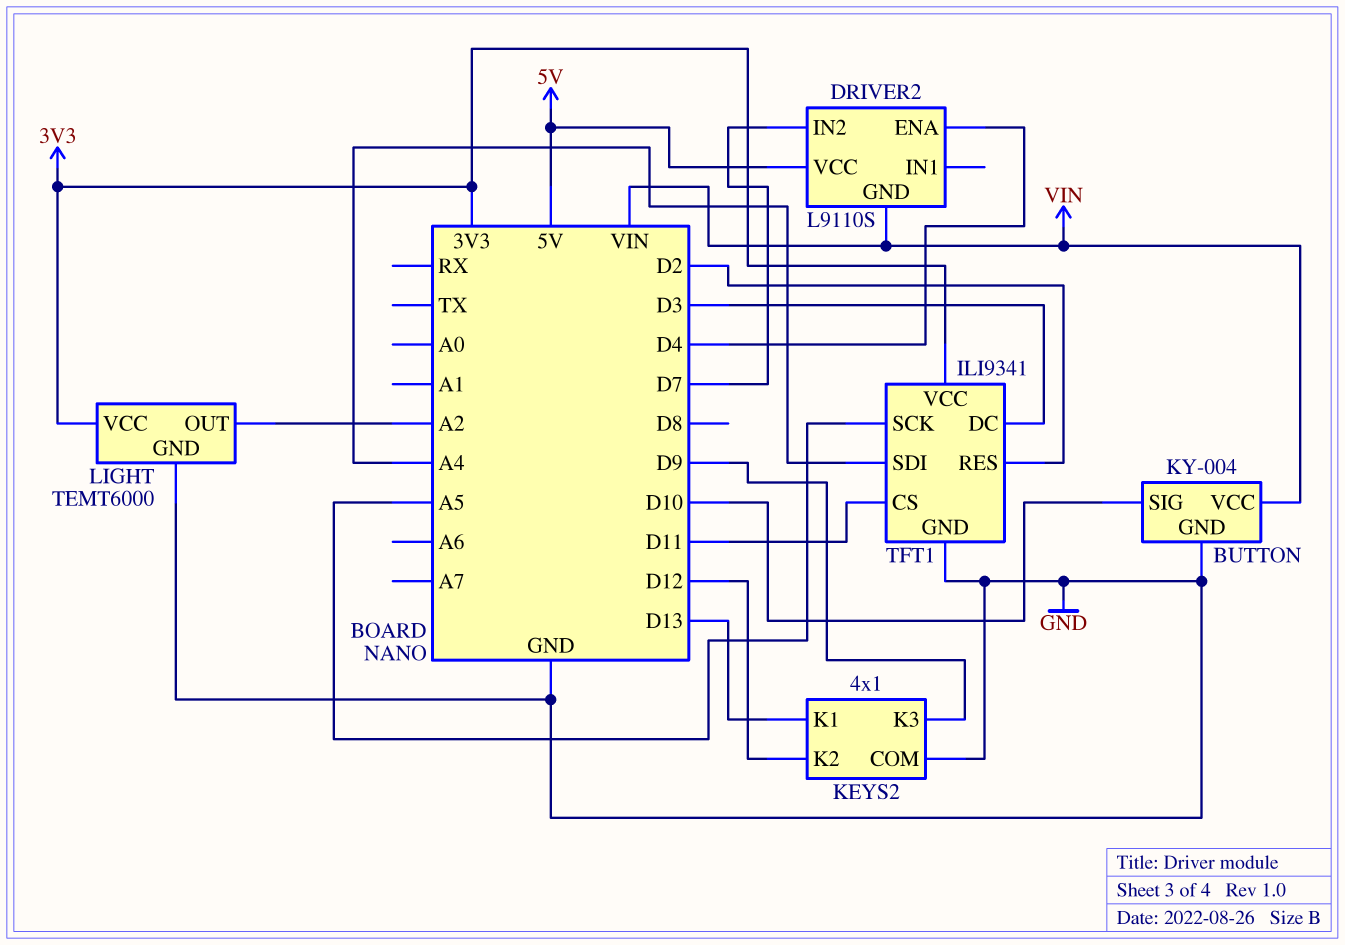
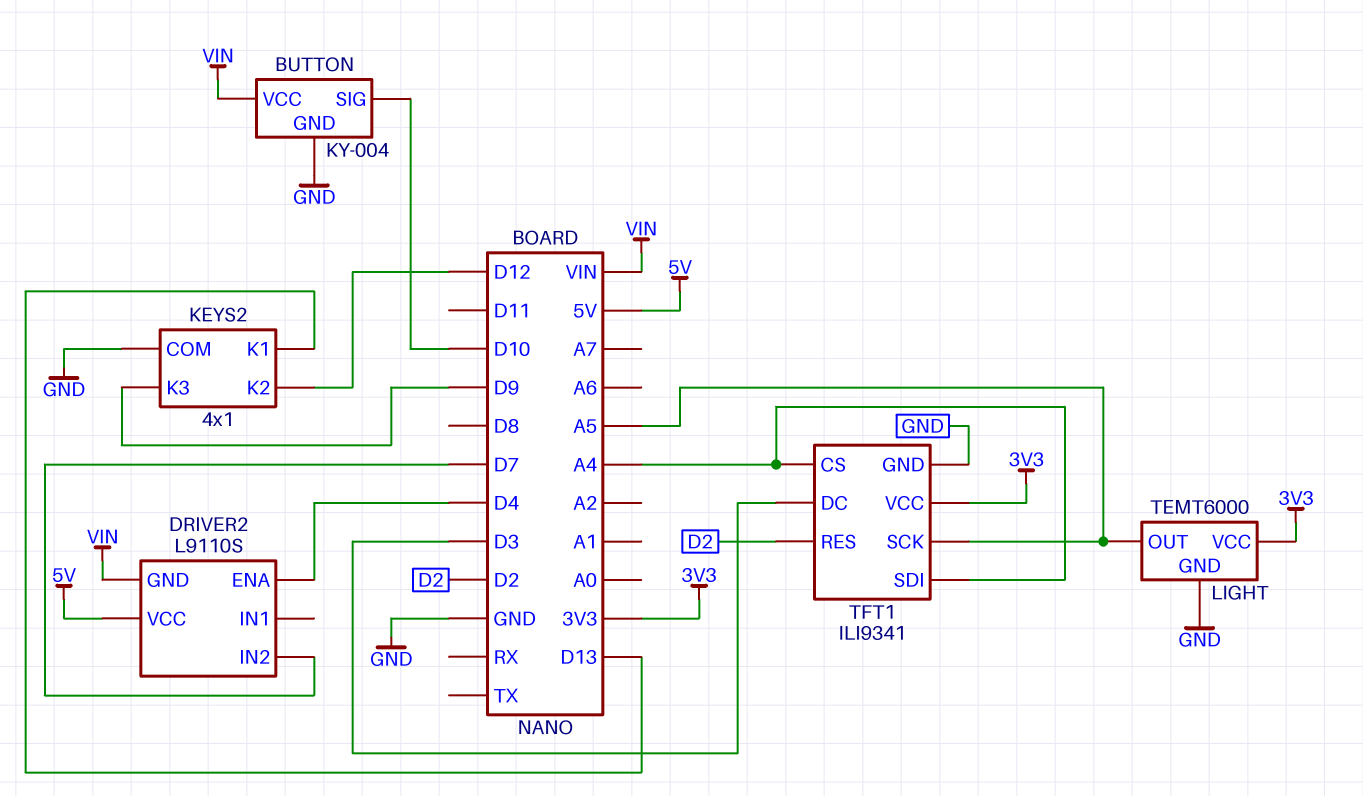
LIGHT pin OUT: A2 -> A5
TFT1 pin CS: D11 -> A4

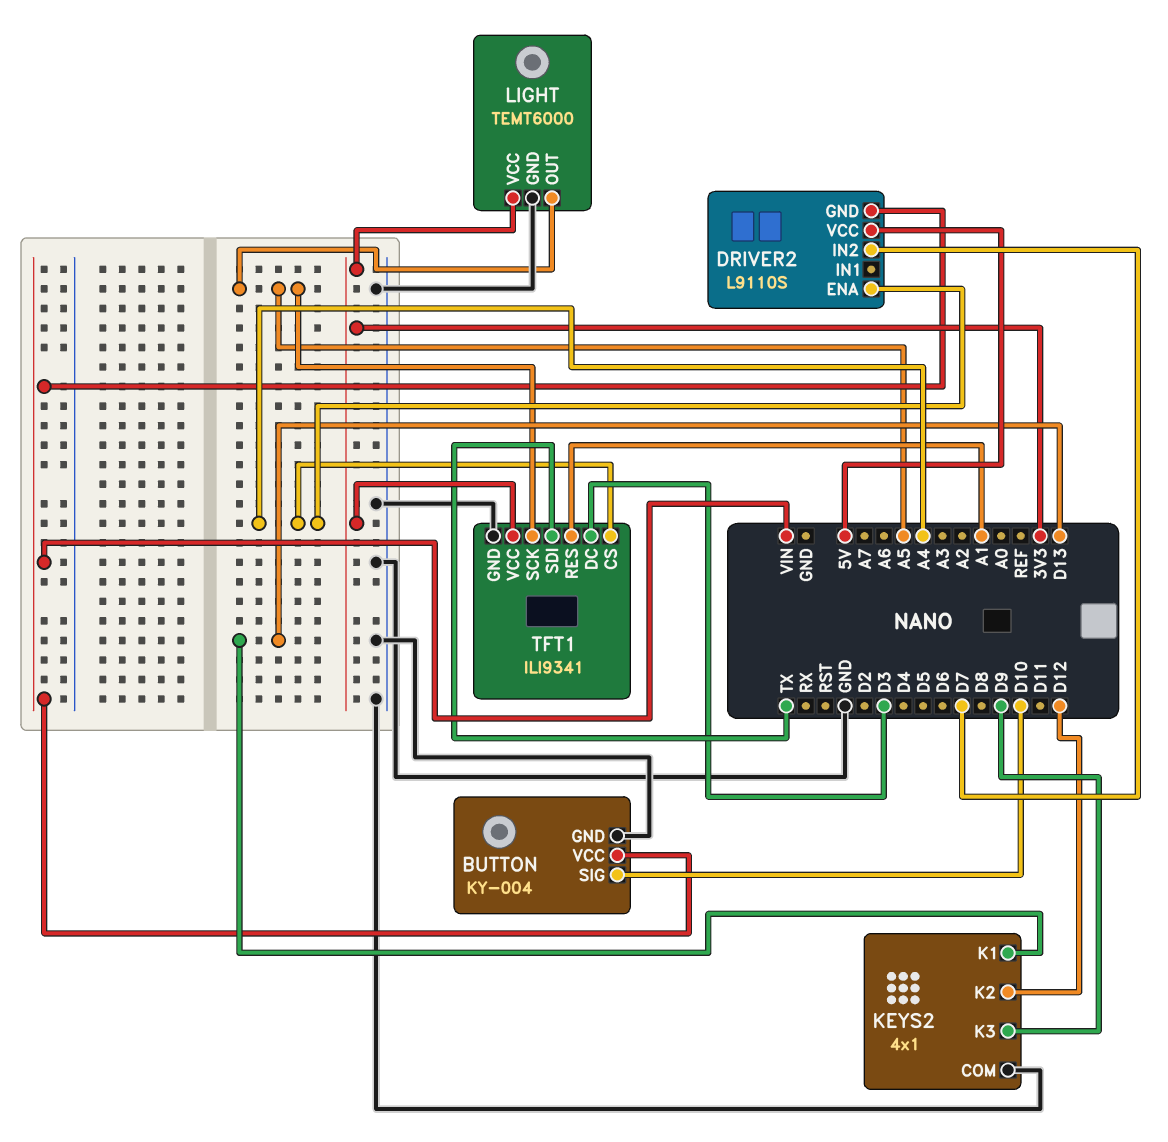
DRIVER2 pin ENA: D4 -> A4
TFT1 pin RES: D2 -> A1
TFT1 pin SDI: A4 -> TX

